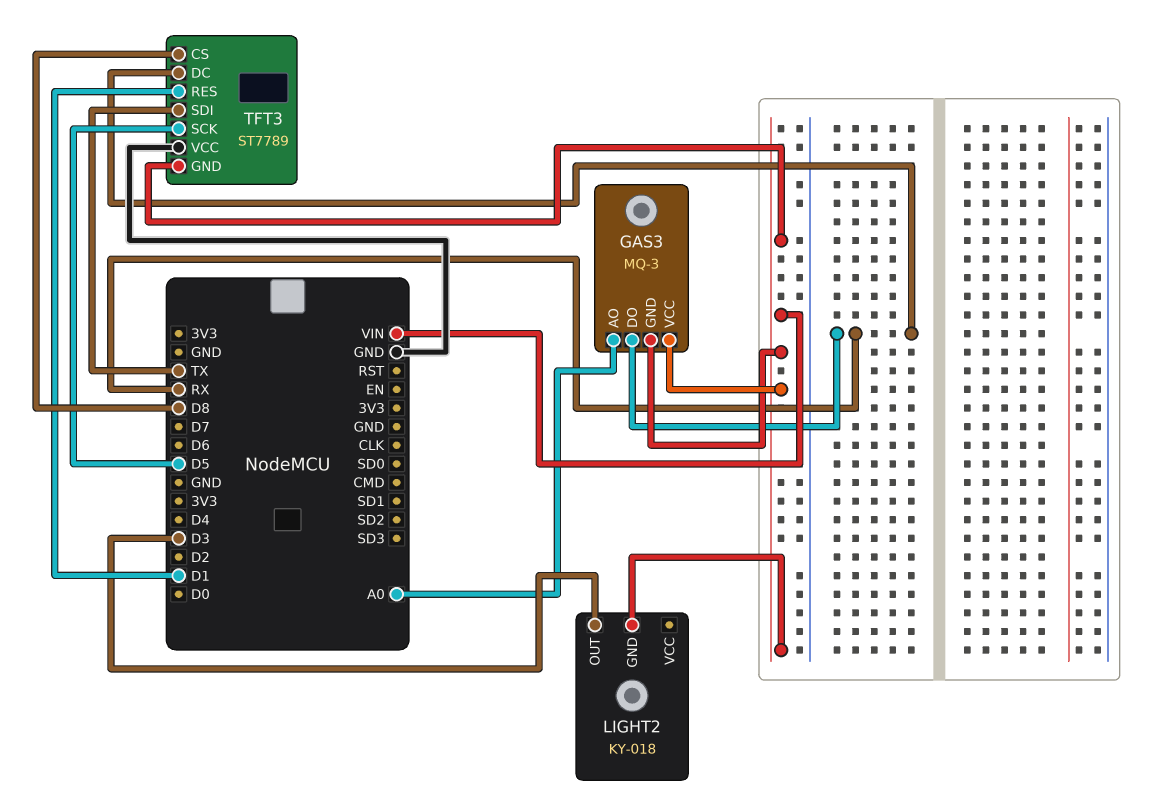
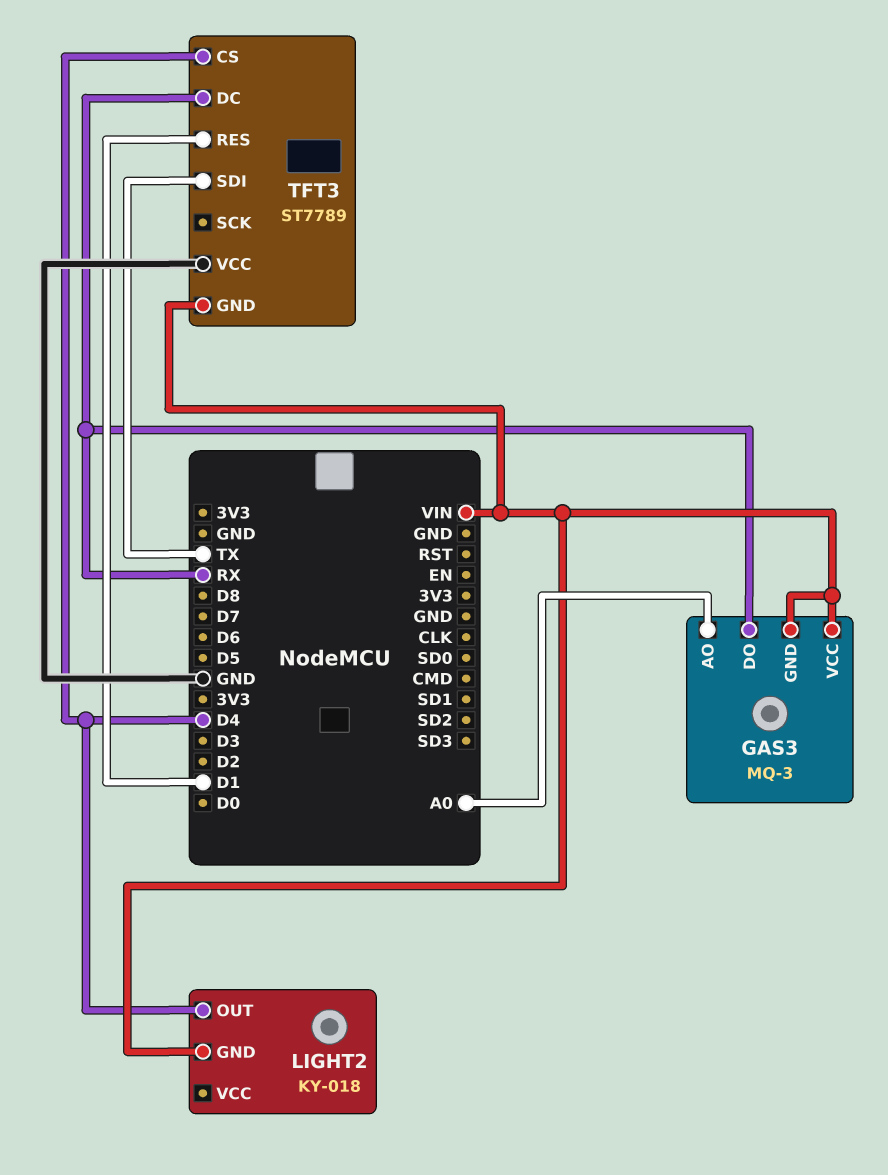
LIGHT2 pin OUT: D3 -> D4
TFT3 pin CS: D8 -> D4
TFT3 pin SCK: D5 -> none

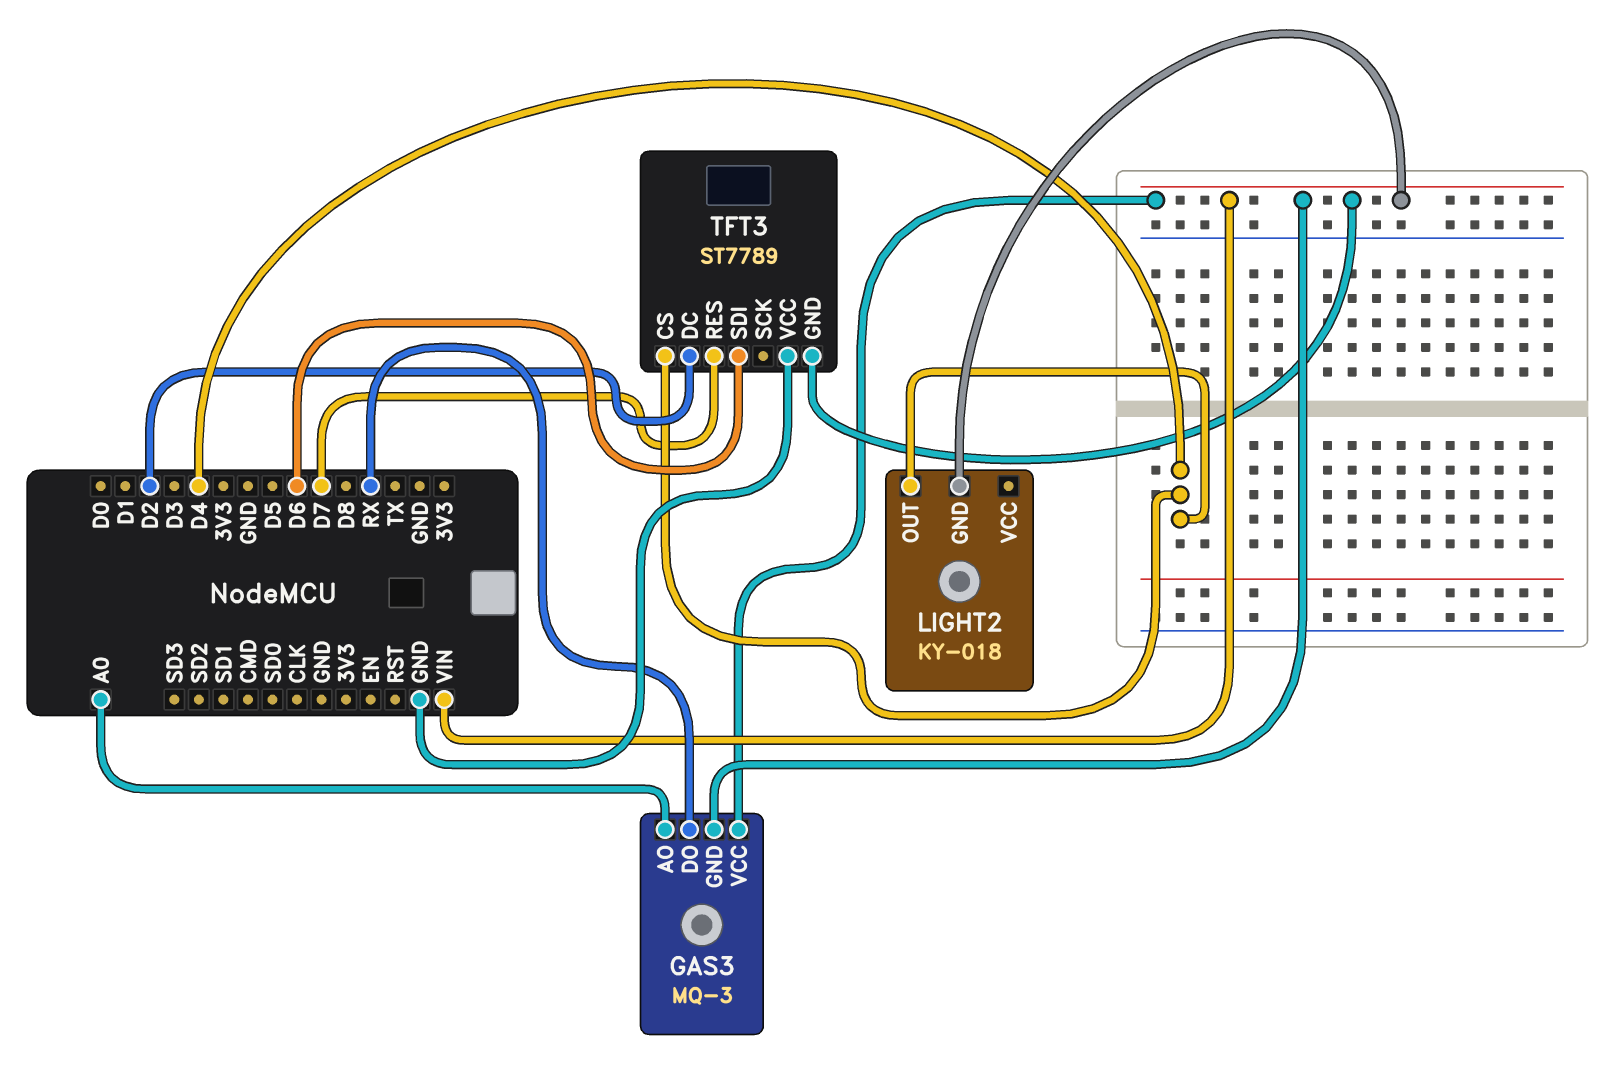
TFT3 pin DC: RX -> D2
TFT3 pin RES: D1 -> D7
TFT3 pin SDI: TX -> D6

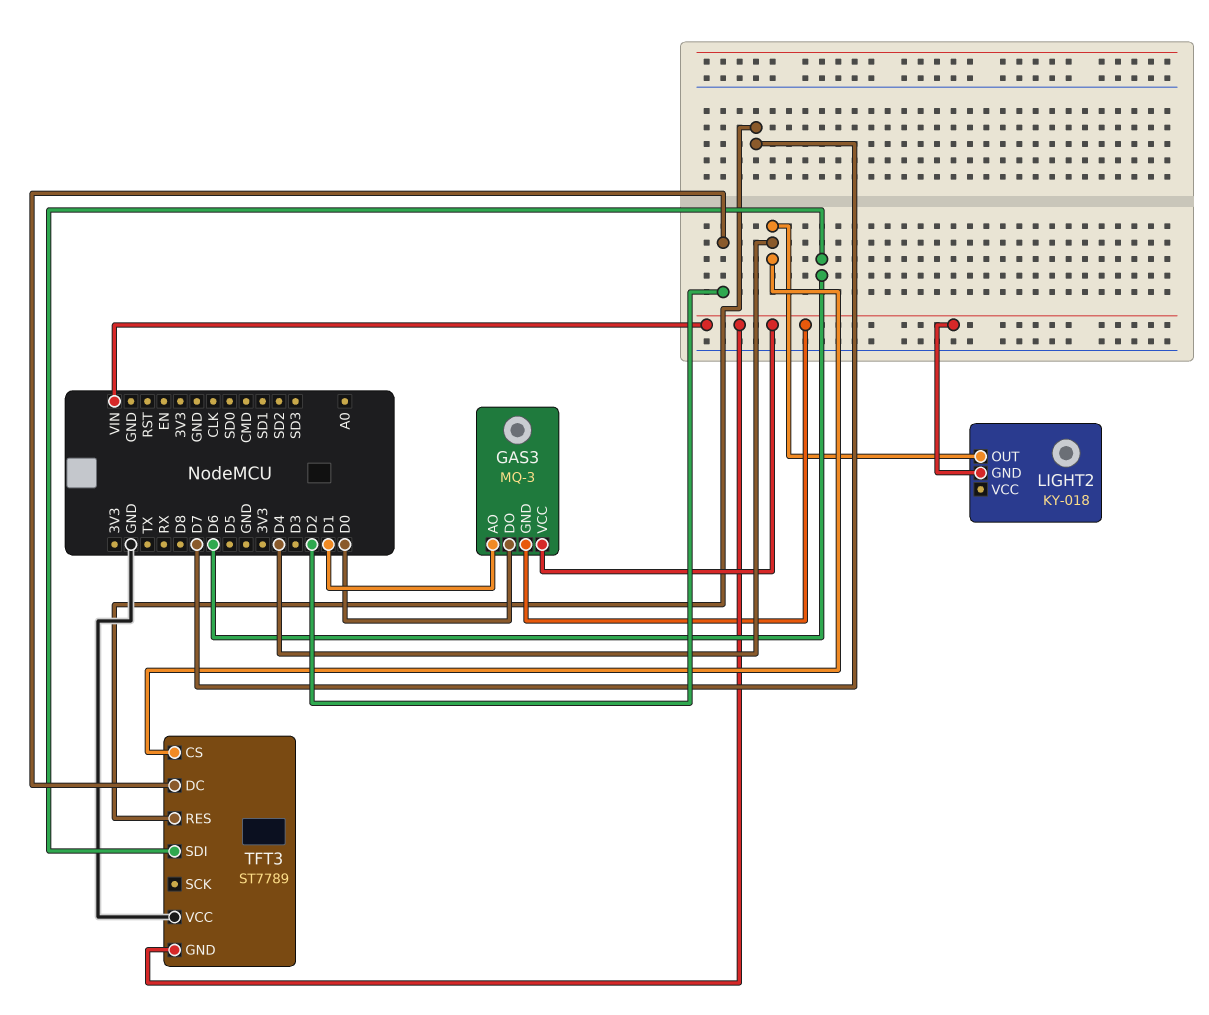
GAS3 pin AO: A0 -> D1
GAS3 pin DO: RX -> D0

